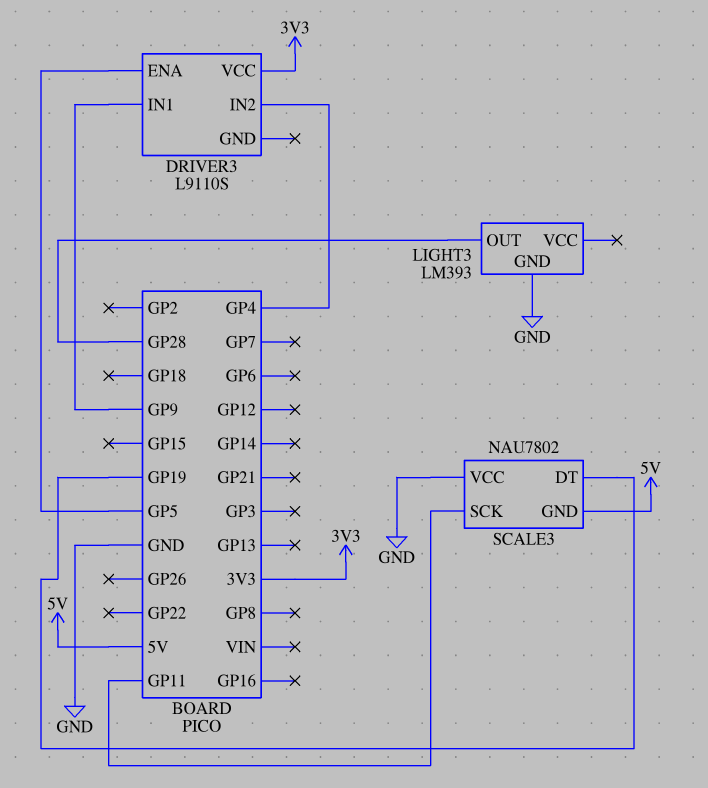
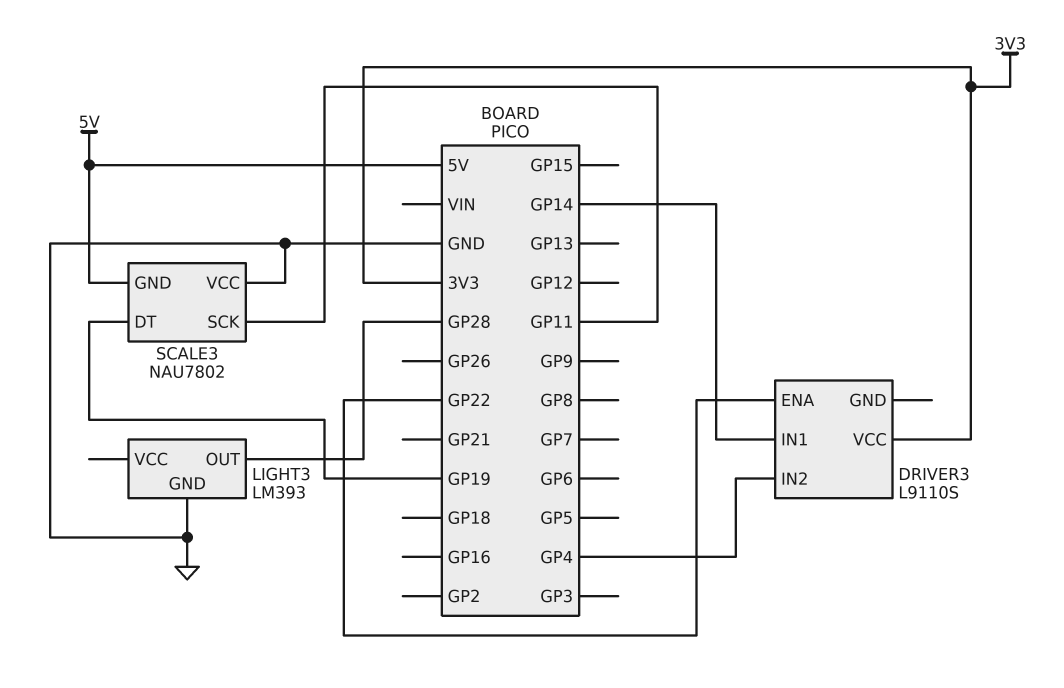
DRIVER3 pin ENA: GP5 -> GP22
DRIVER3 pin IN1: GP9 -> GP14

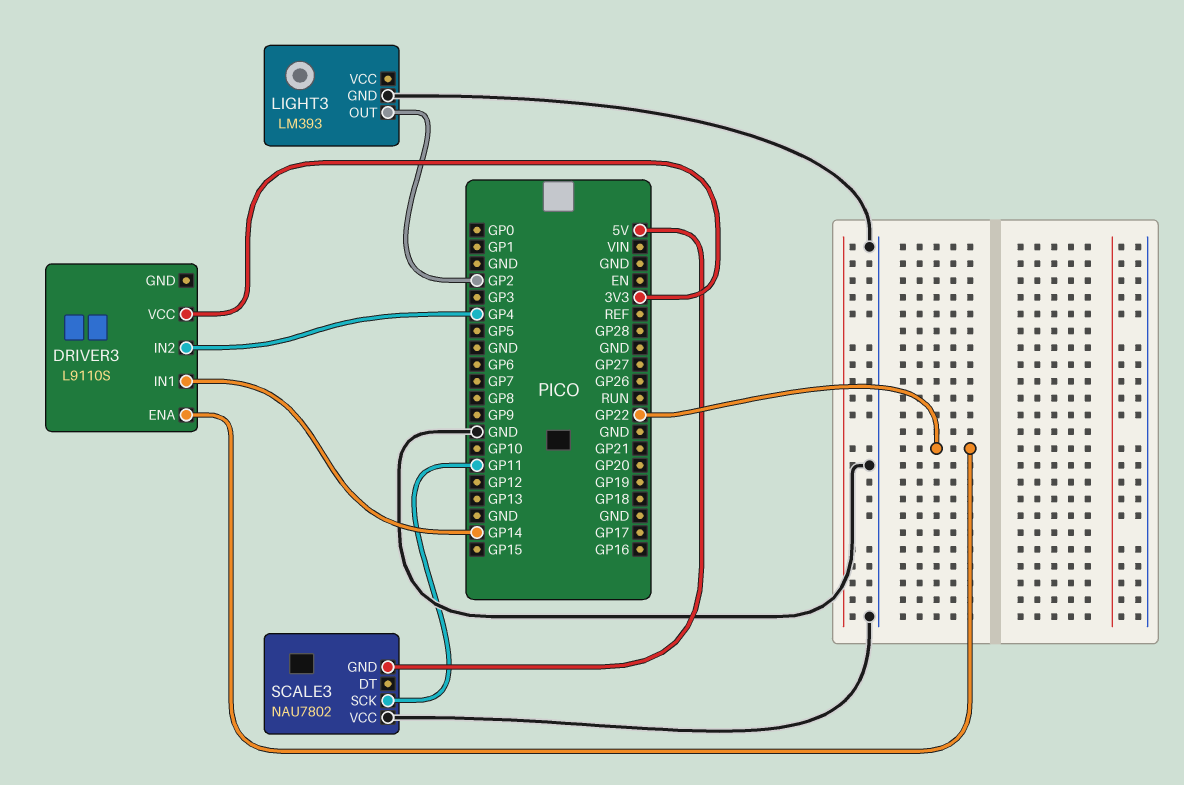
LIGHT3 pin OUT: GP28 -> GP2
SCALE3 pin DT: GP19 -> none

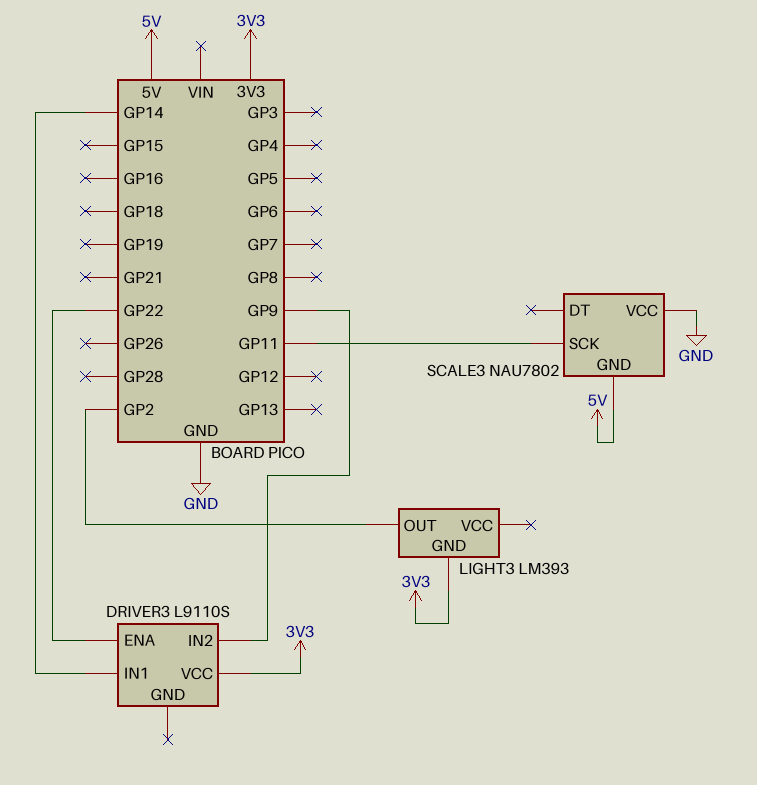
DRIVER3 pin IN2: GP4 -> GP9
LIGHT3 pin GND: GND -> 3V3

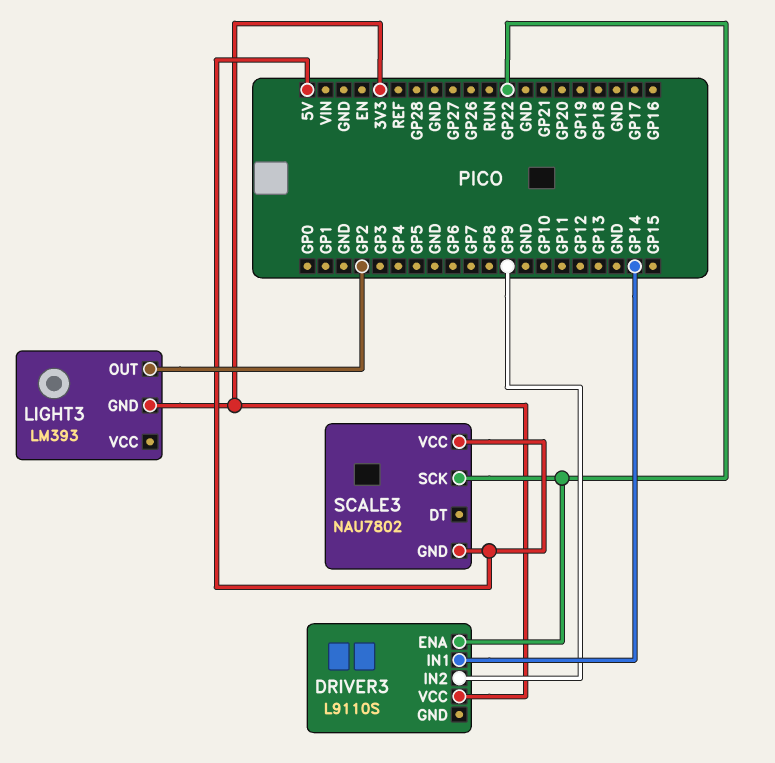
SCALE3 pin SCK: GP11 -> GP22
SCALE3 pin VCC: GND -> 5V

